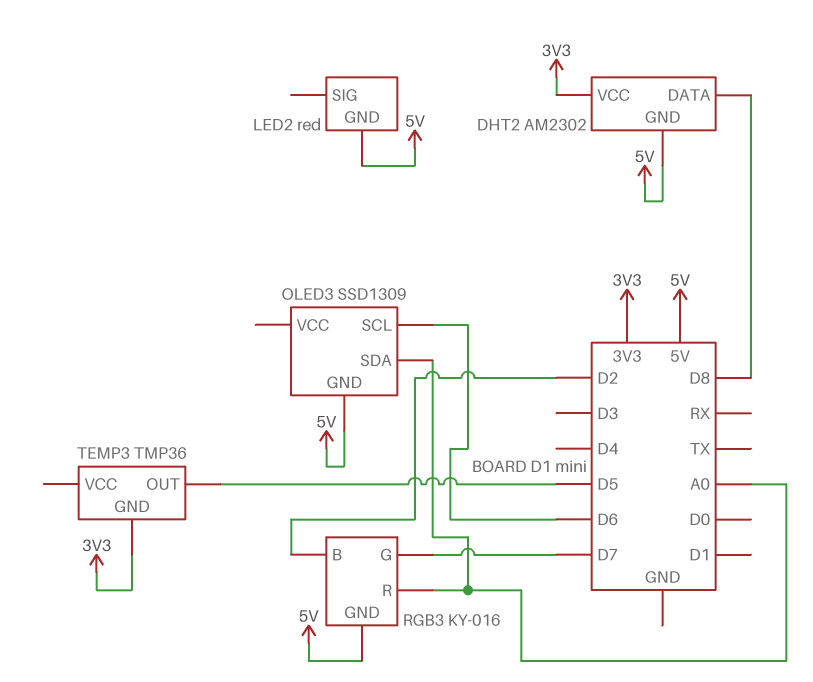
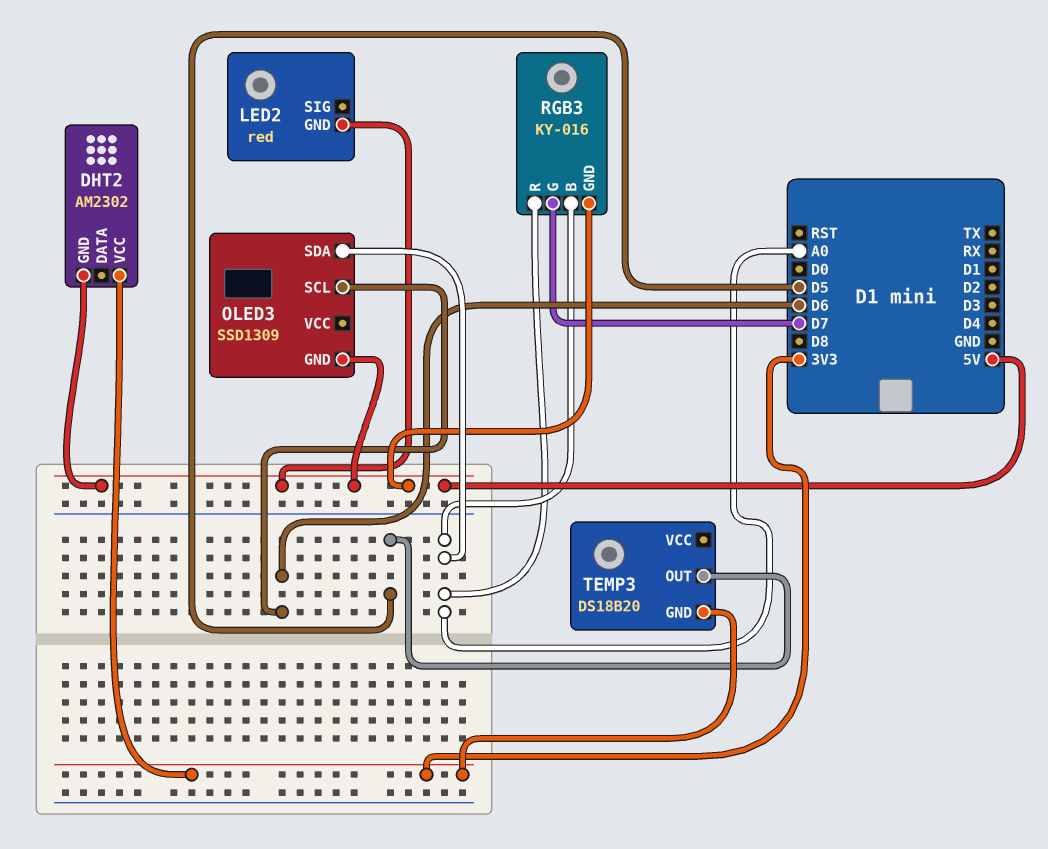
DHT2 pin DATA: D8 -> none
RGB3 pin B: D2 -> A0
TEMP3: TMP36 -> DS18B20

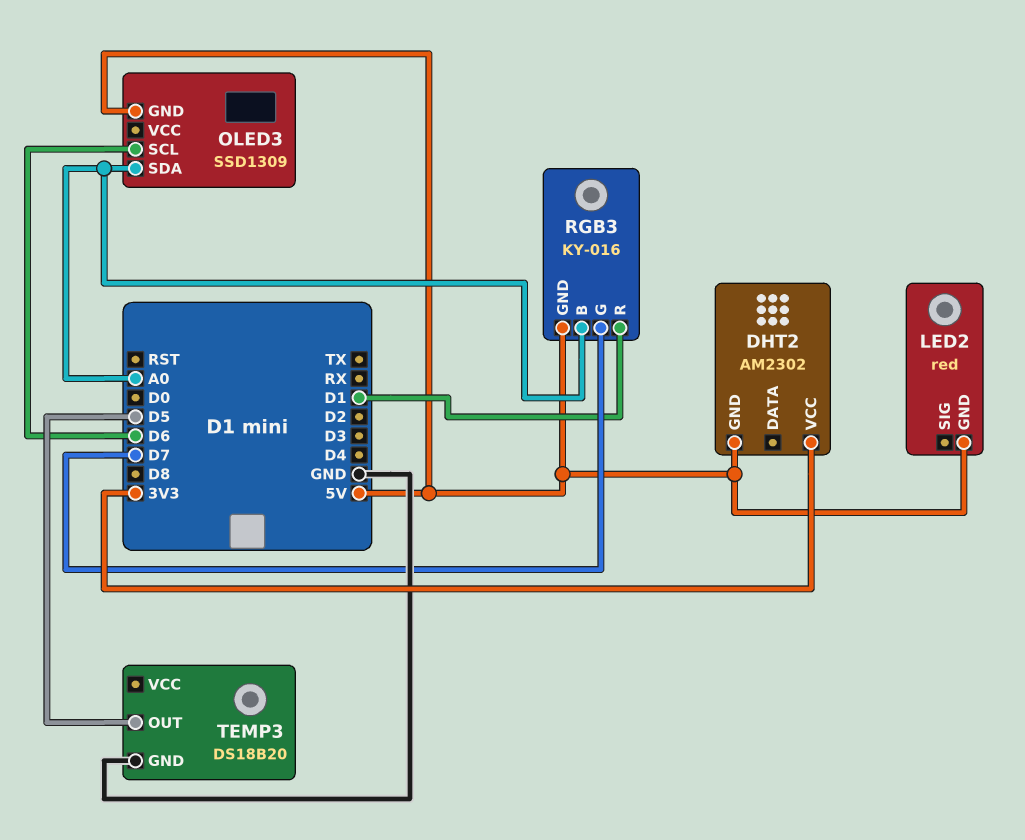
RGB3 pin R: A0 -> D1
TEMP3 pin GND: 3V3 -> GND

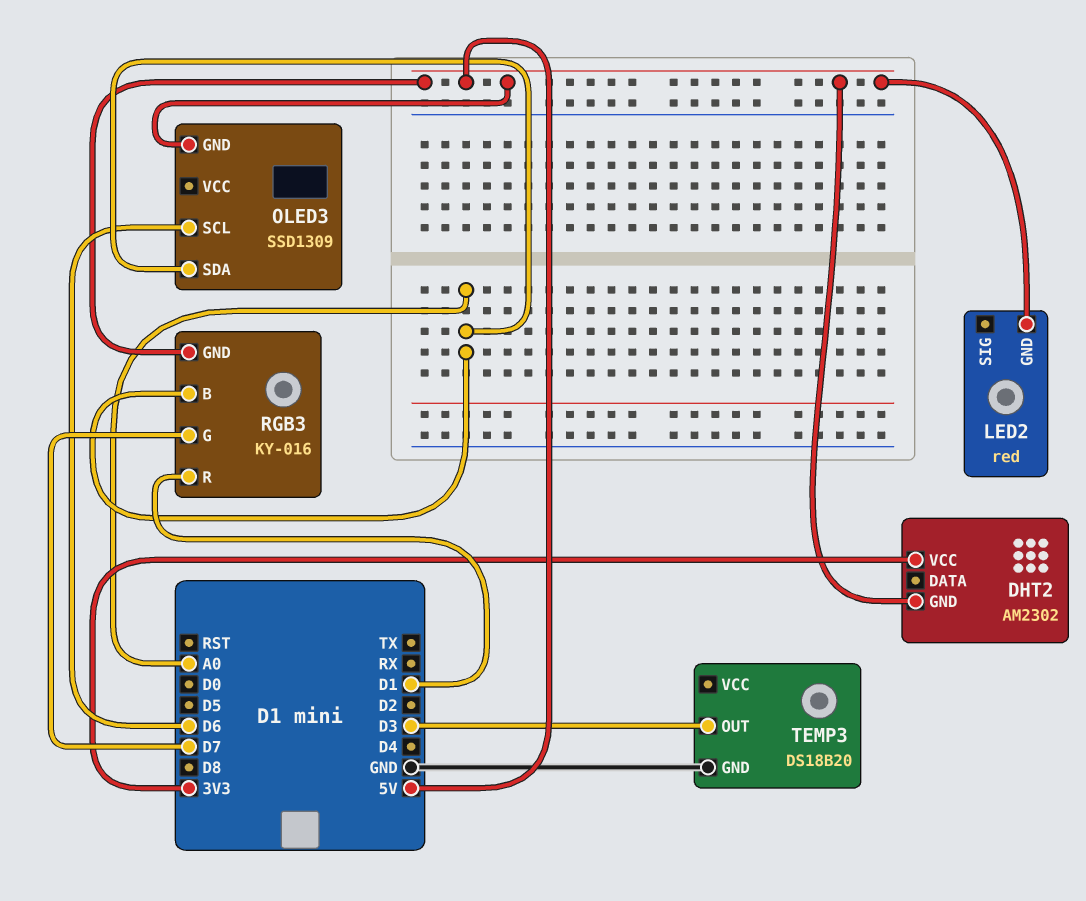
TEMP3 pin OUT: D5 -> D3

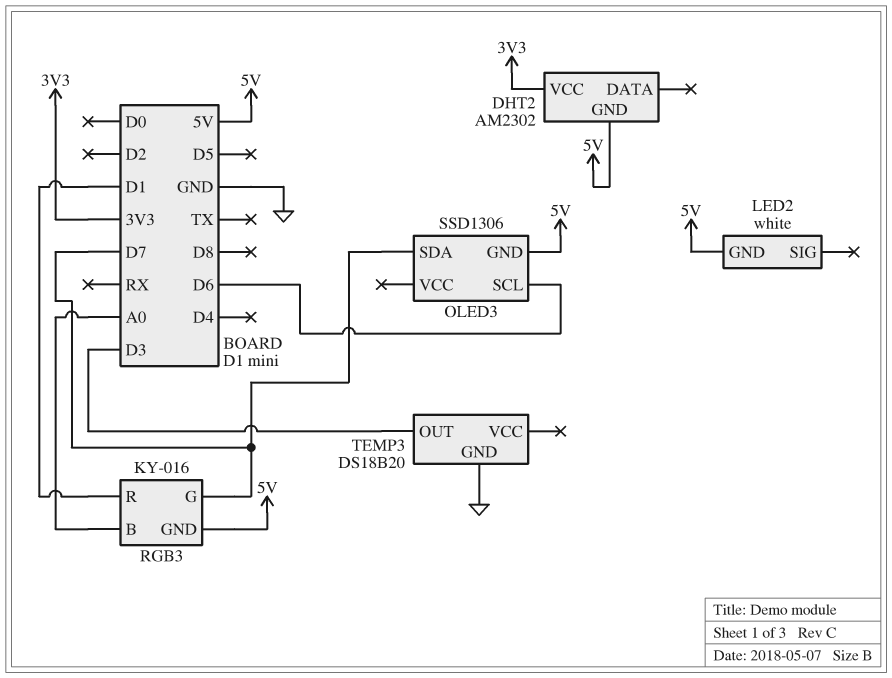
LED2: red -> white
OLED3: SSD1309 -> SSD1306
OLED3 pin SDA: A0 -> D7

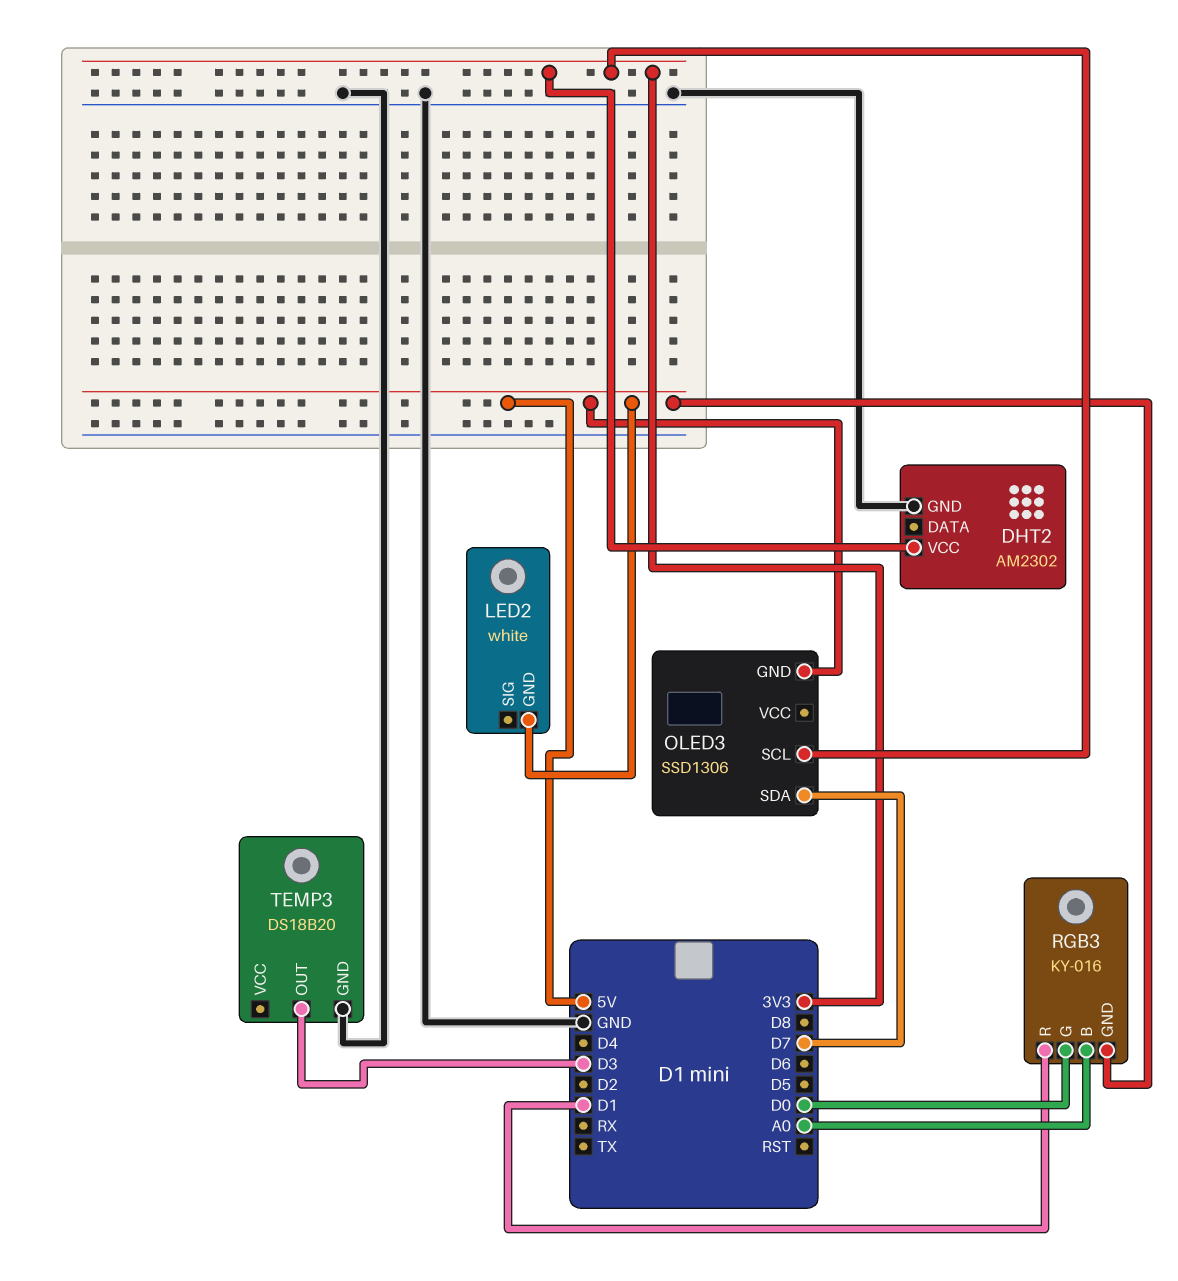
DHT2 pin GND: 5V -> GND
OLED3 pin SCL: D6 -> 3V3
RGB3 pin G: D7 -> D0

